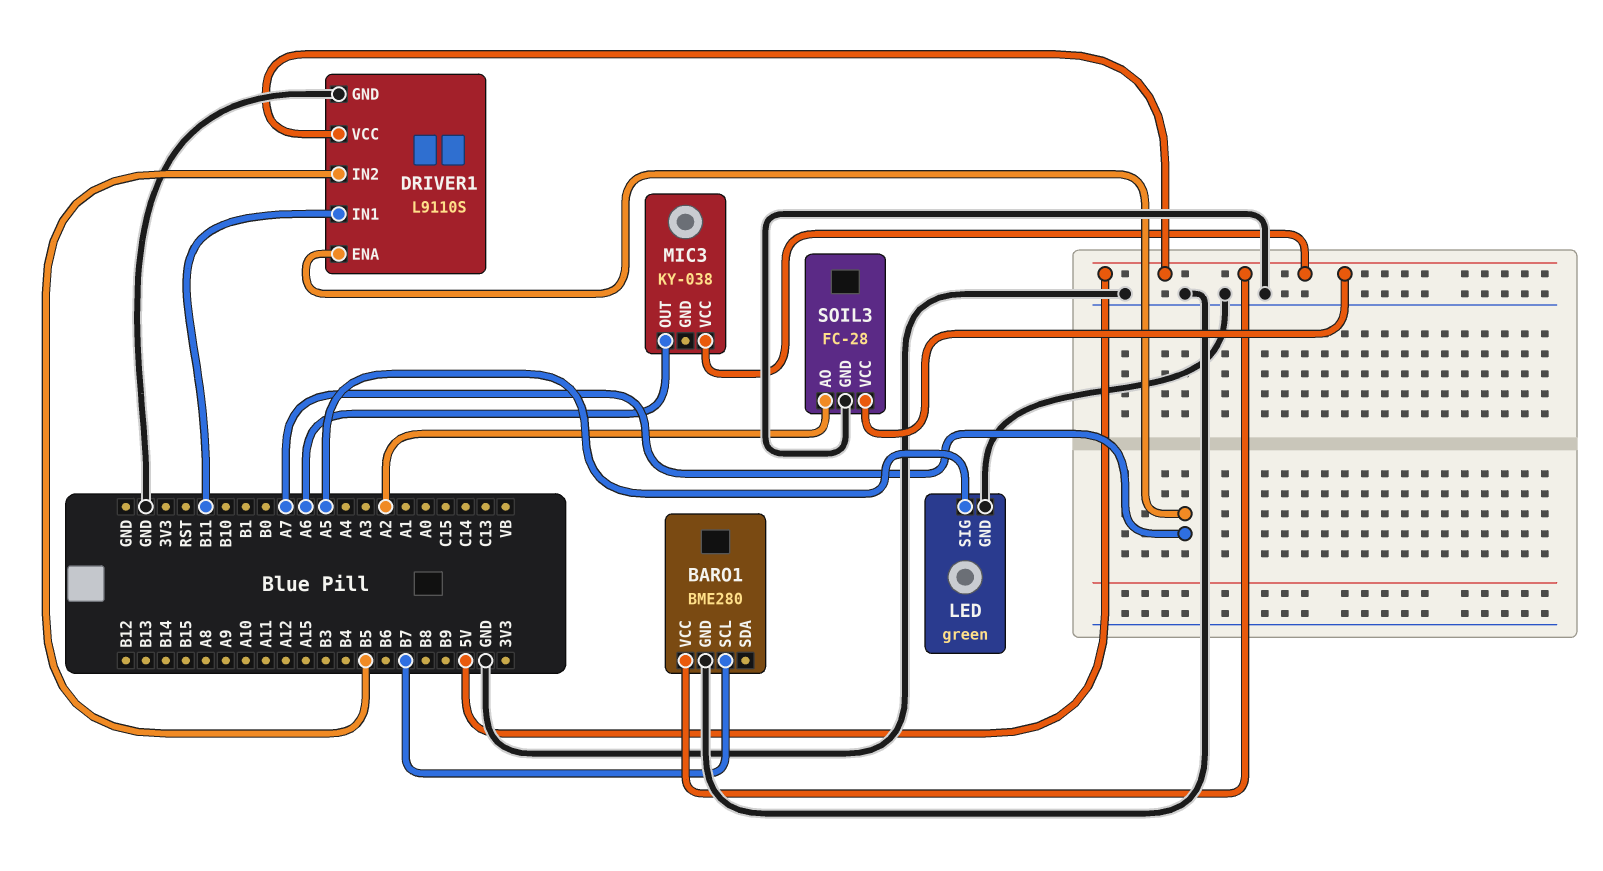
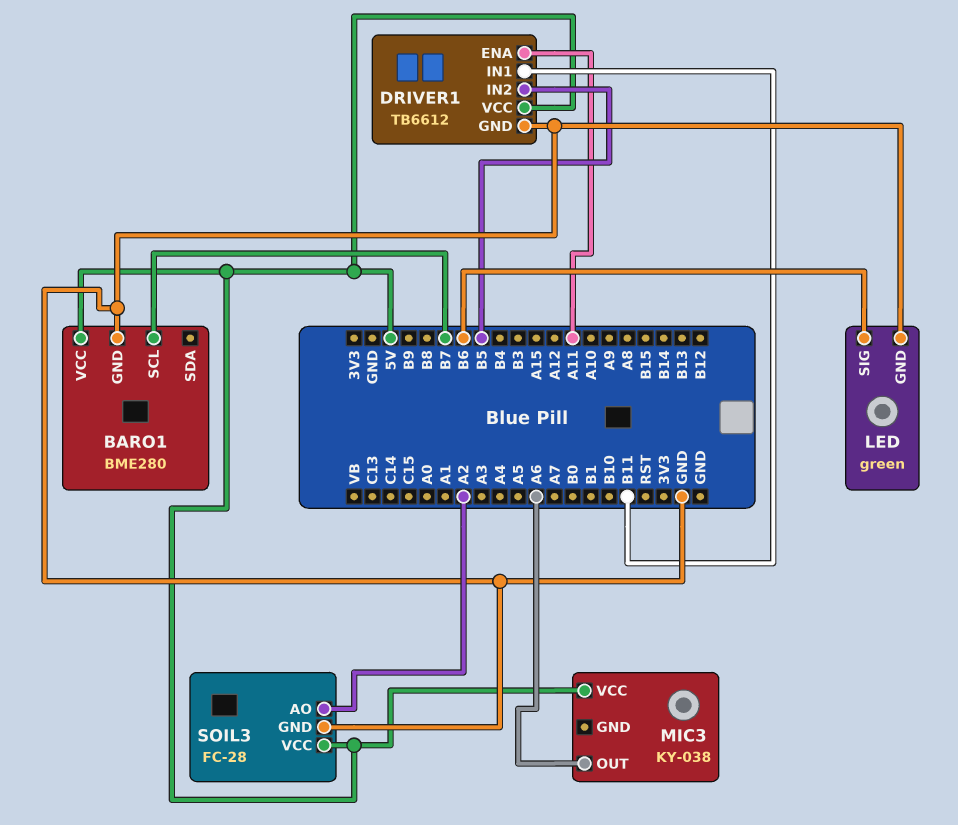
DRIVER1: L9110S -> TB6612
DRIVER1 pin ENA: A7 -> A11
LED pin SIG: A5 -> B6

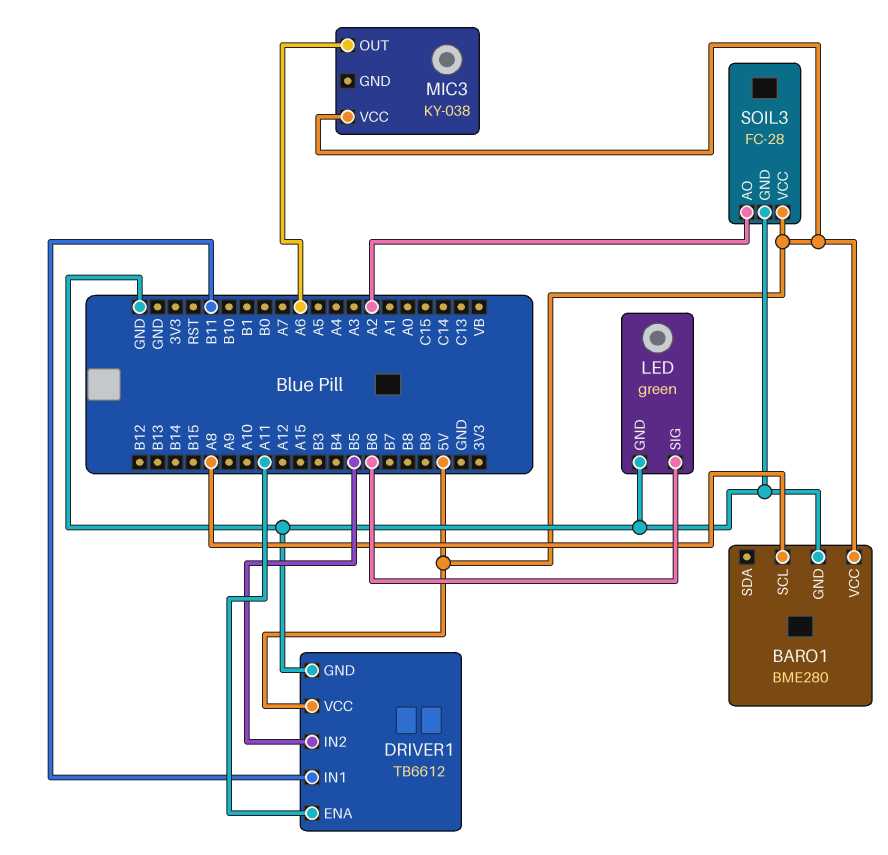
BARO1 pin SCL: B7 -> A8

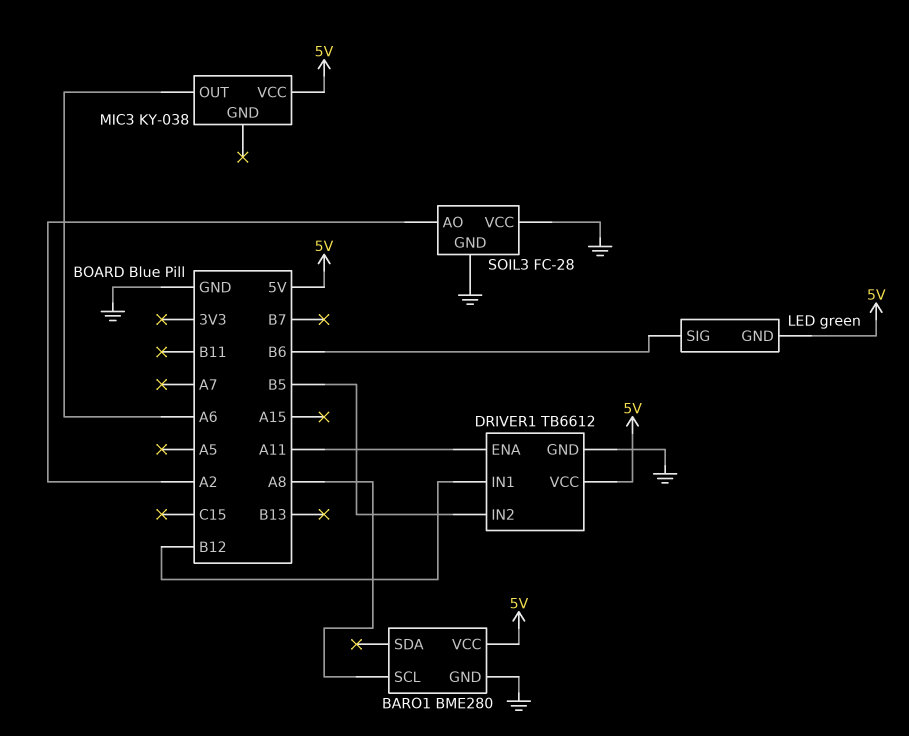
DRIVER1 pin IN1: B11 -> B12
LED pin GND: GND -> 5V
SOIL3 pin VCC: 5V -> GND

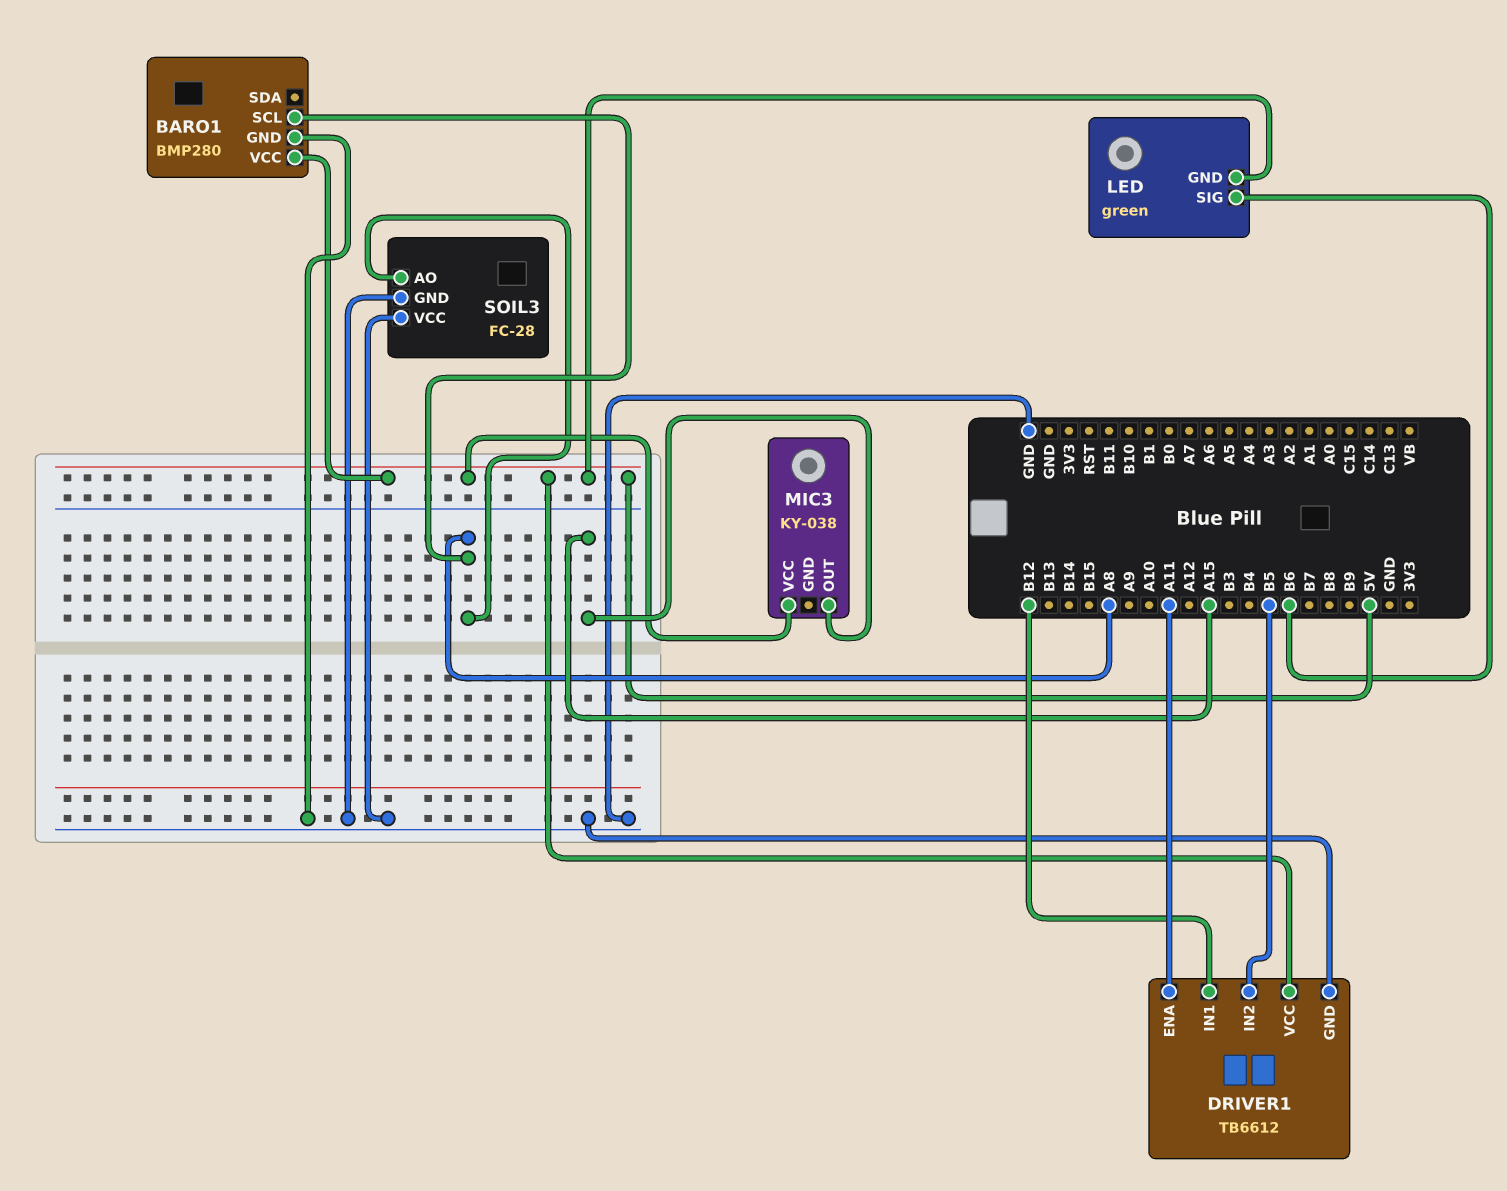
BARO1: BME280 -> BMP280
MIC3 pin OUT: A6 -> A15
SOIL3 pin AO: A2 -> A8

